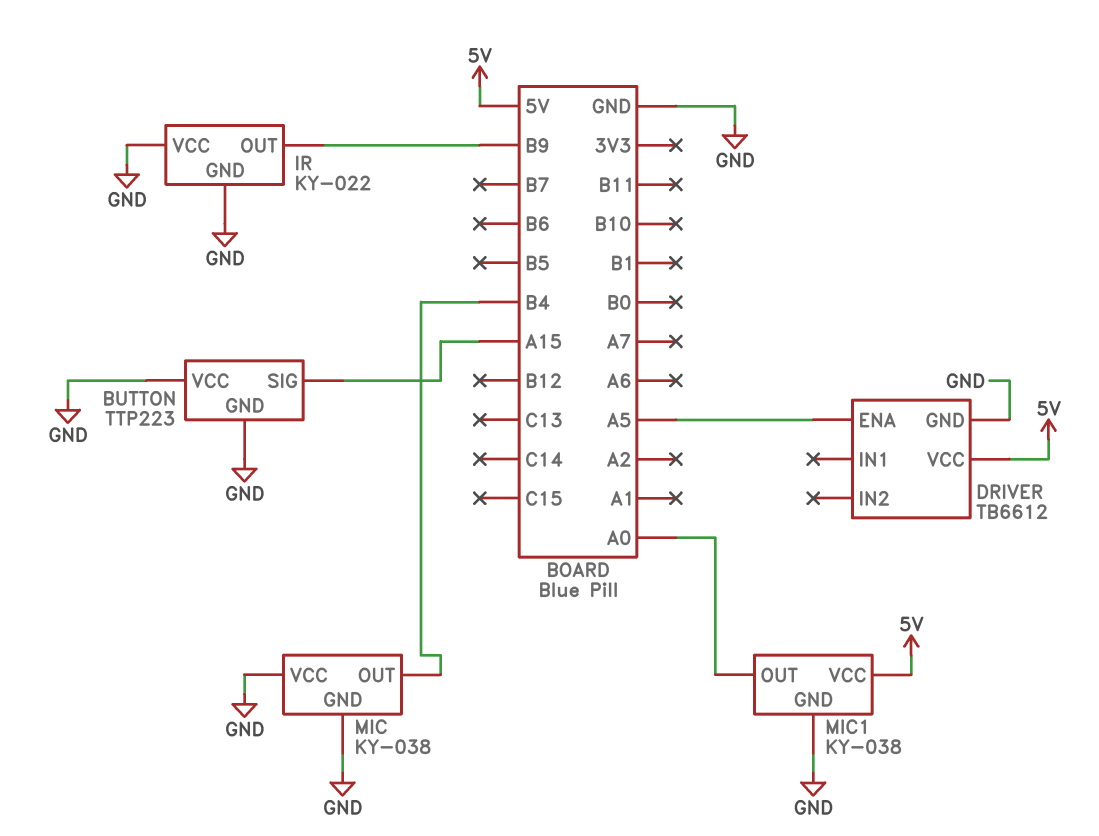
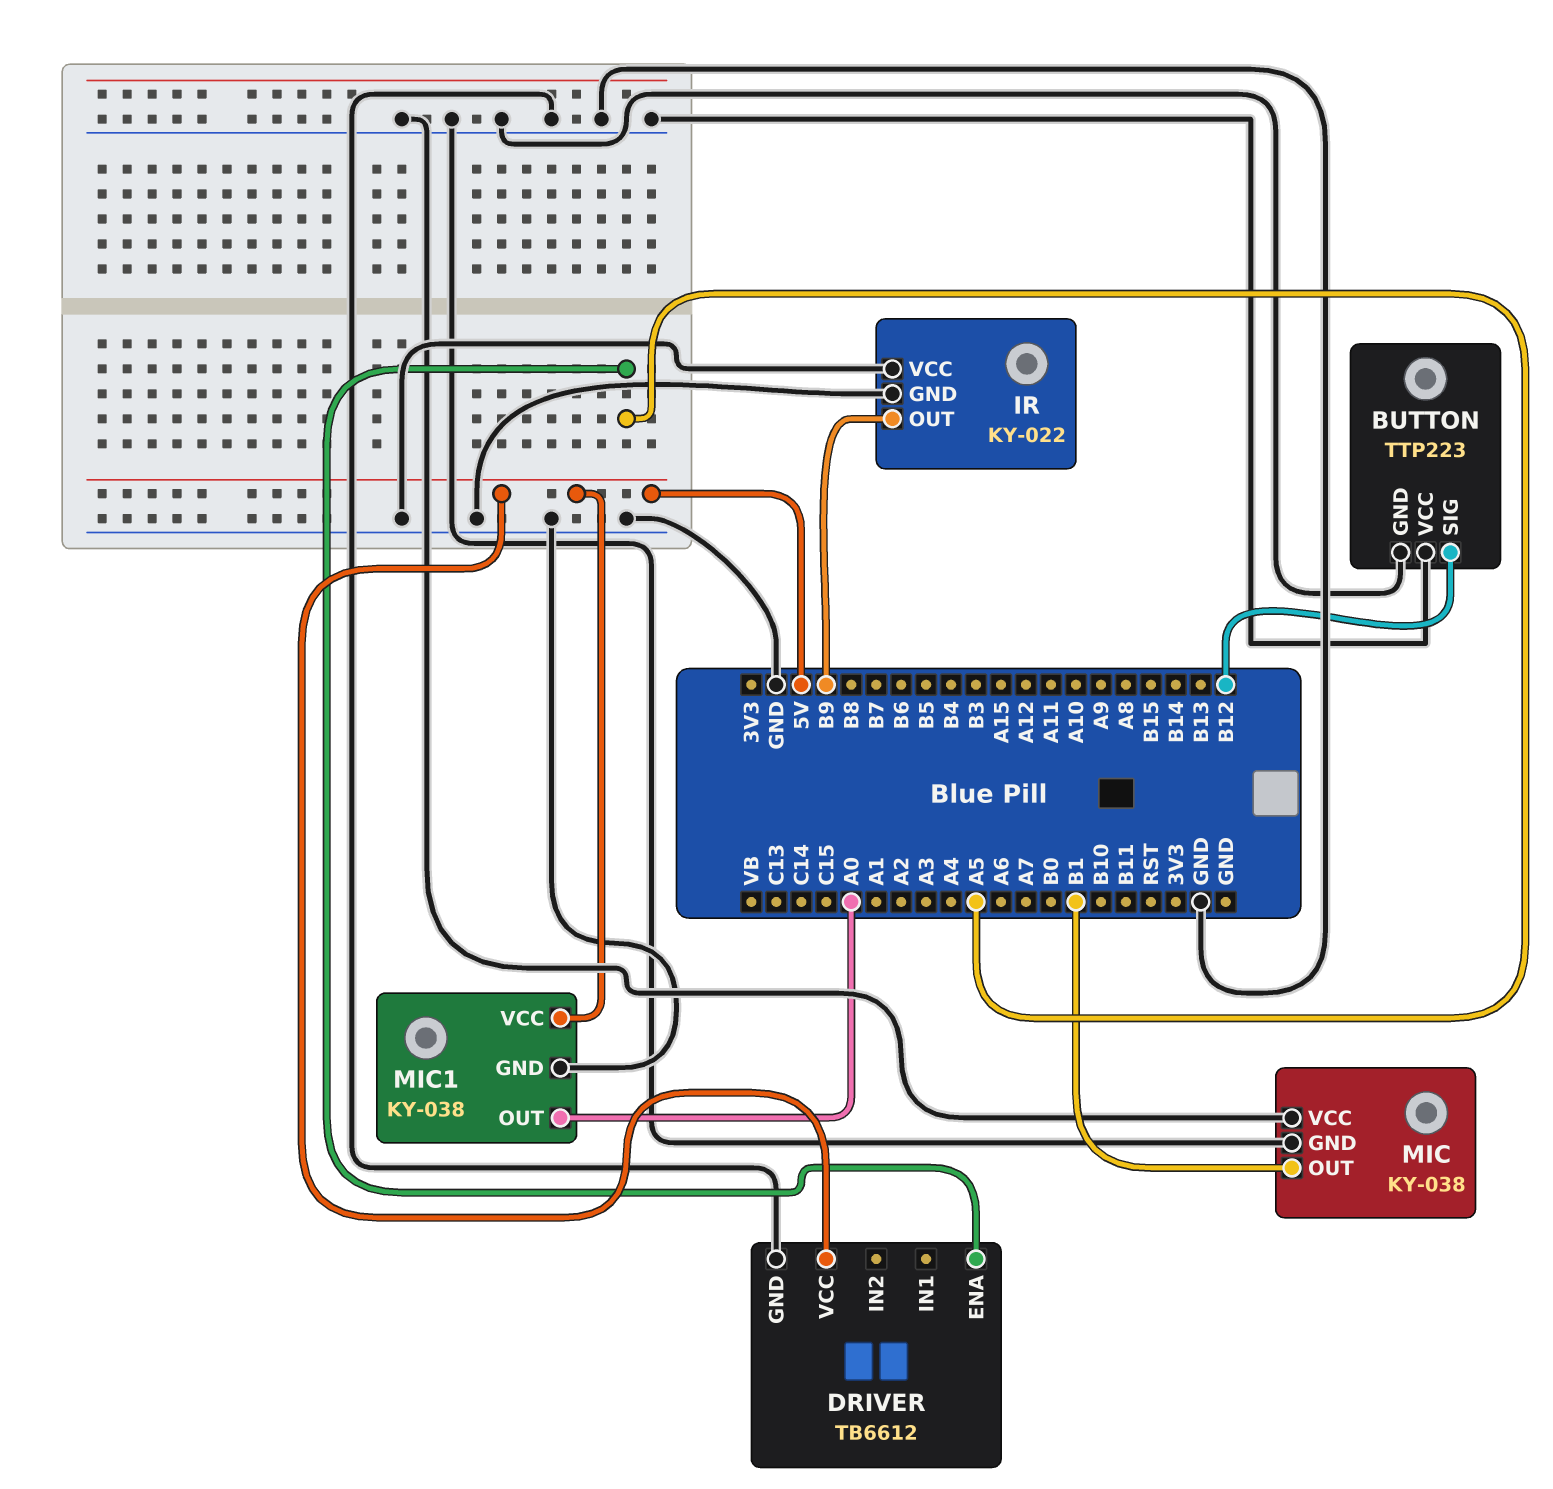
BUTTON pin SIG: A15 -> B12
MIC pin OUT: B4 -> B1

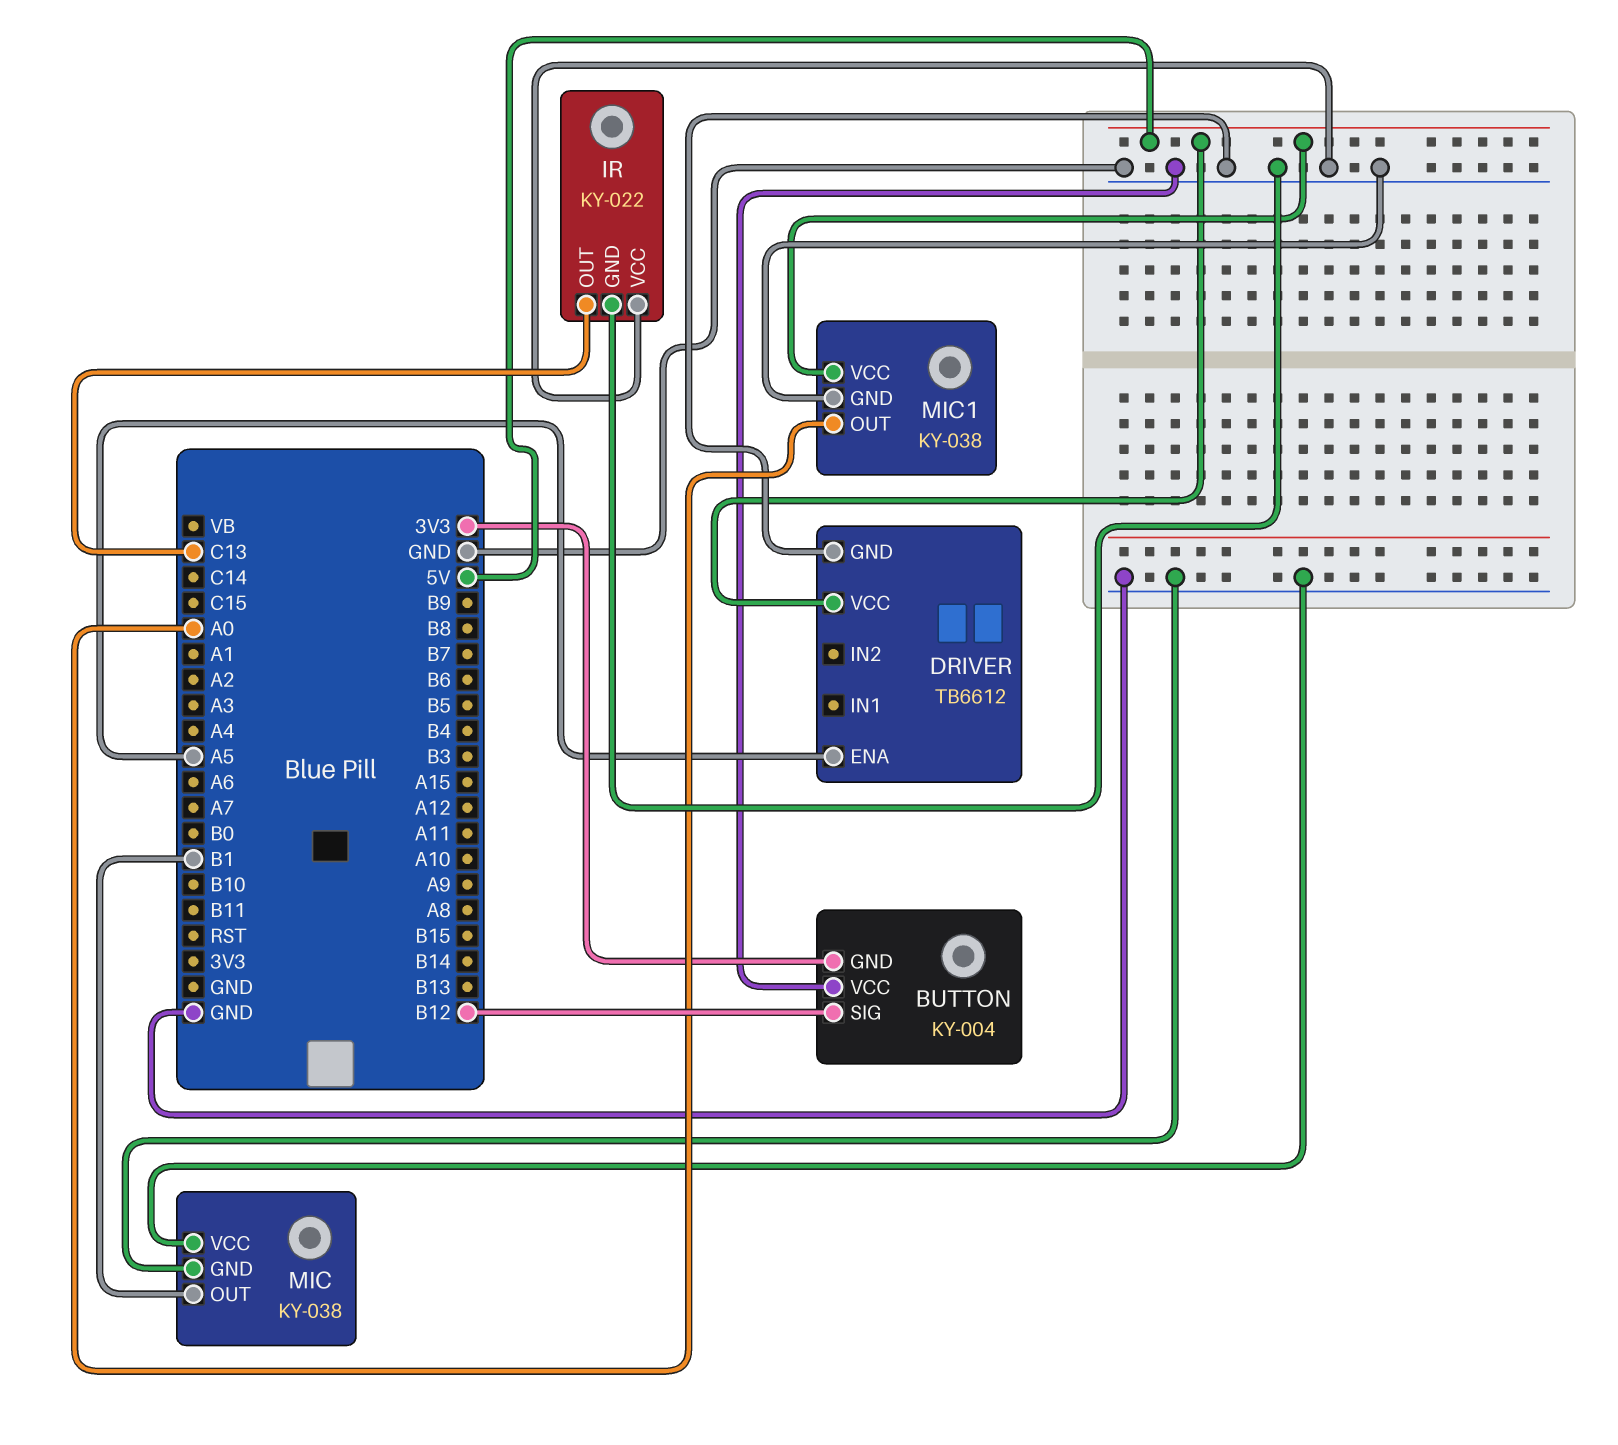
BUTTON: TTP223 -> KY-004
BUTTON pin GND: GND -> 3V3
IR pin OUT: B9 -> C13

